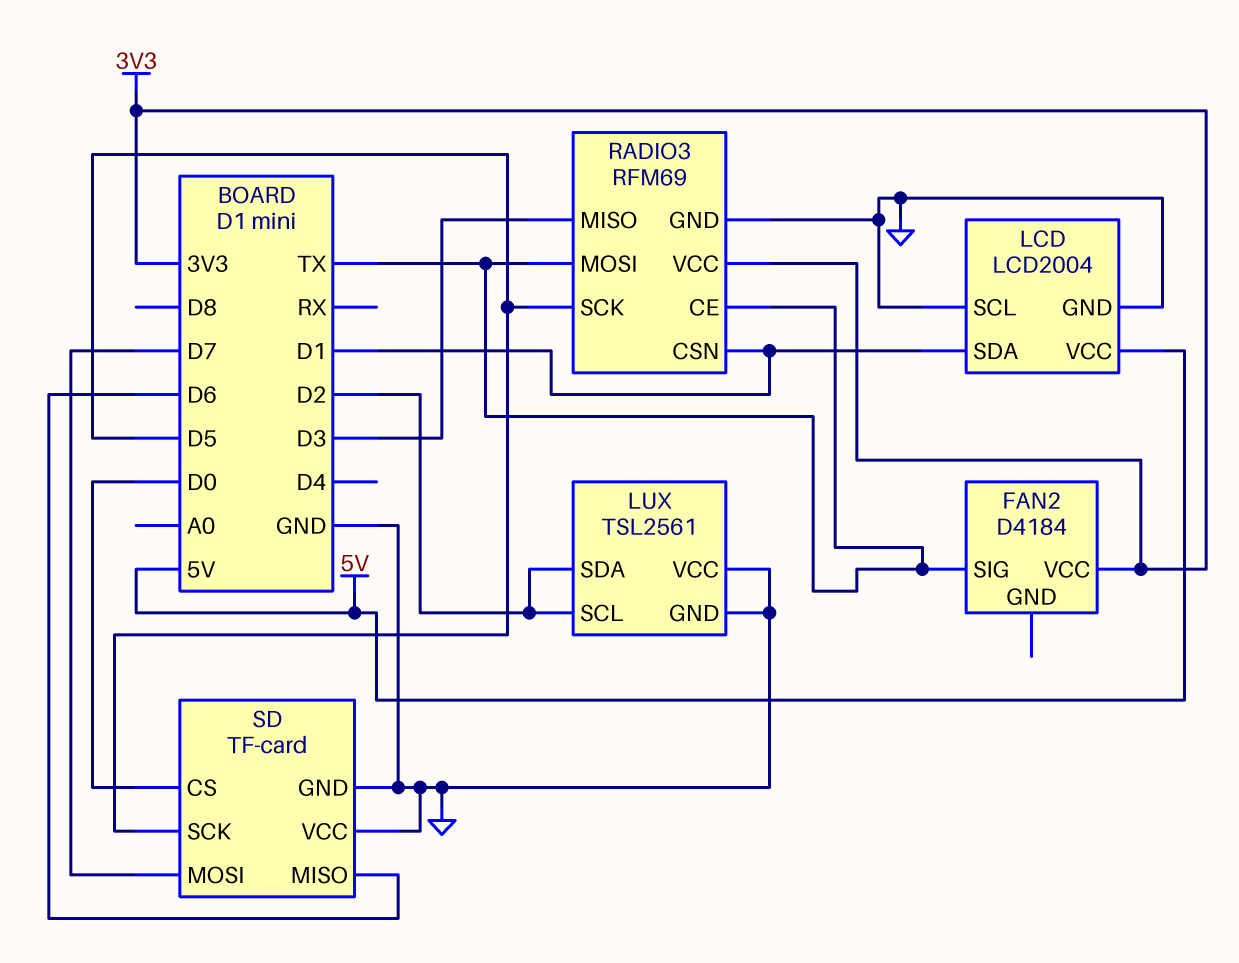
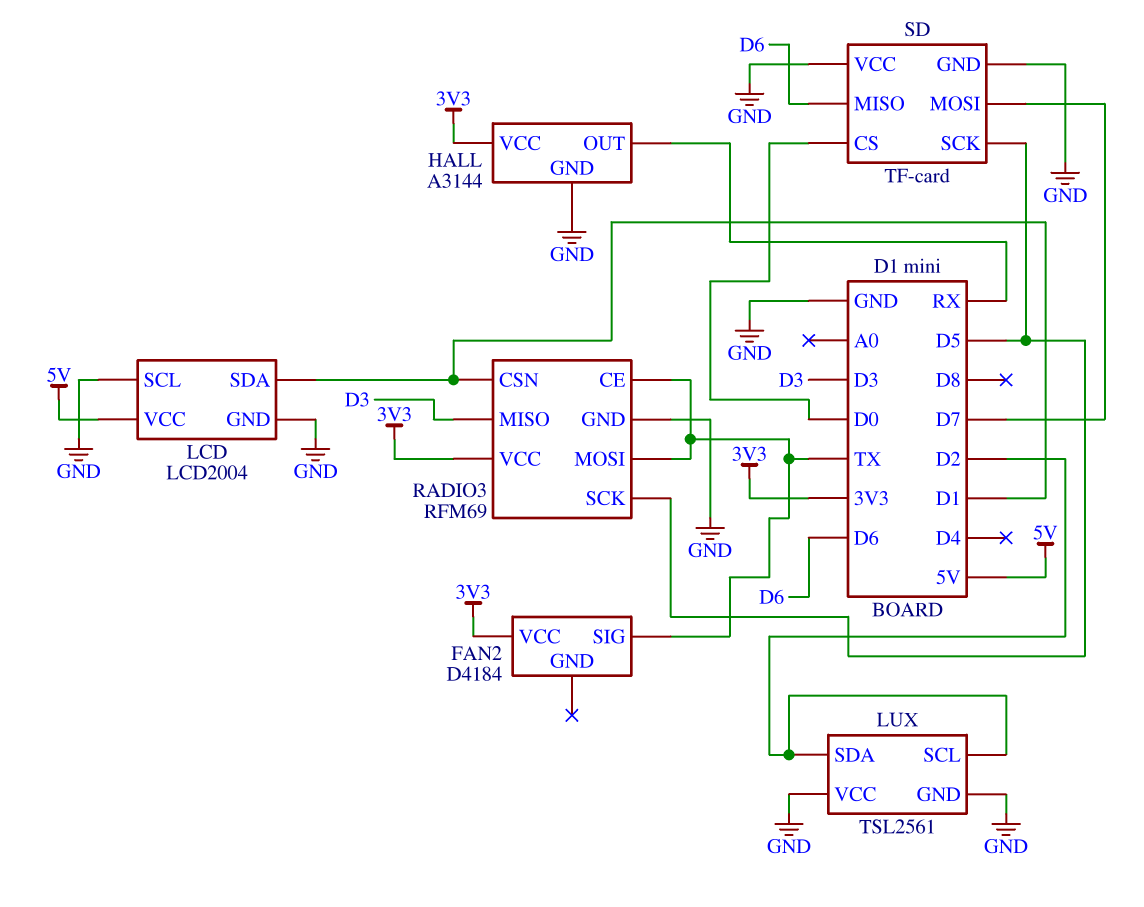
HALL: none -> A3144
HALL pin GND: none -> GND
HALL pin OUT: none -> RX
HALL pin VCC: none -> 3V3

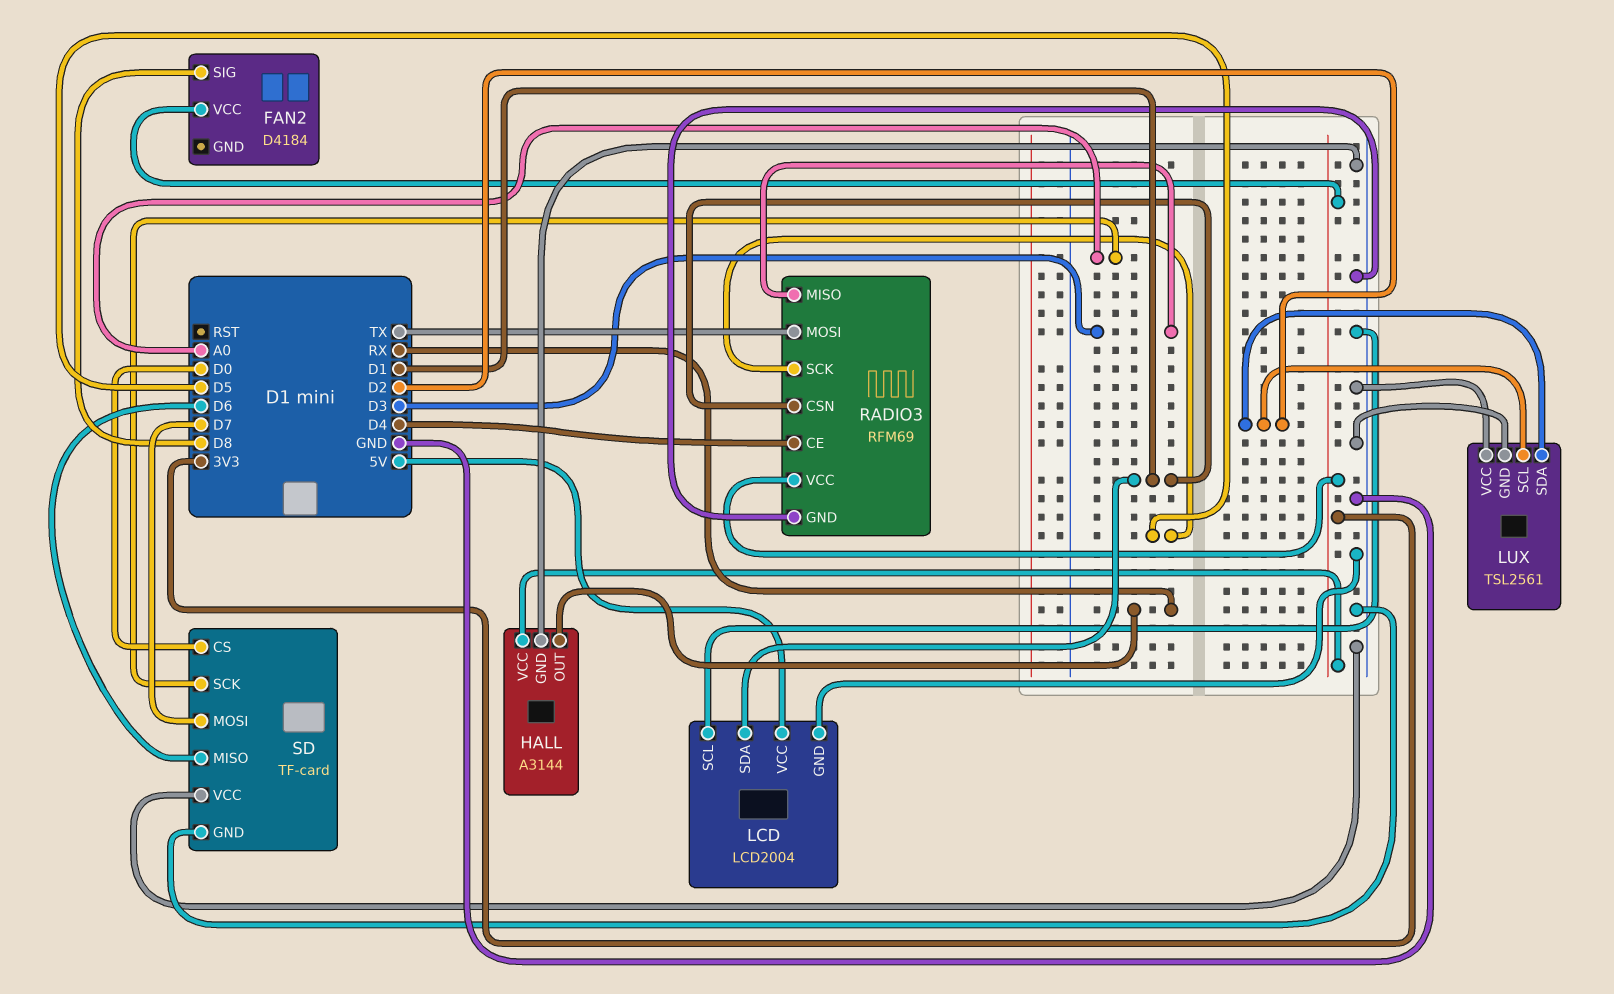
FAN2 pin SIG: TX -> D8
RADIO3 pin CE: TX -> D4
SD pin SCK: D5 -> A0

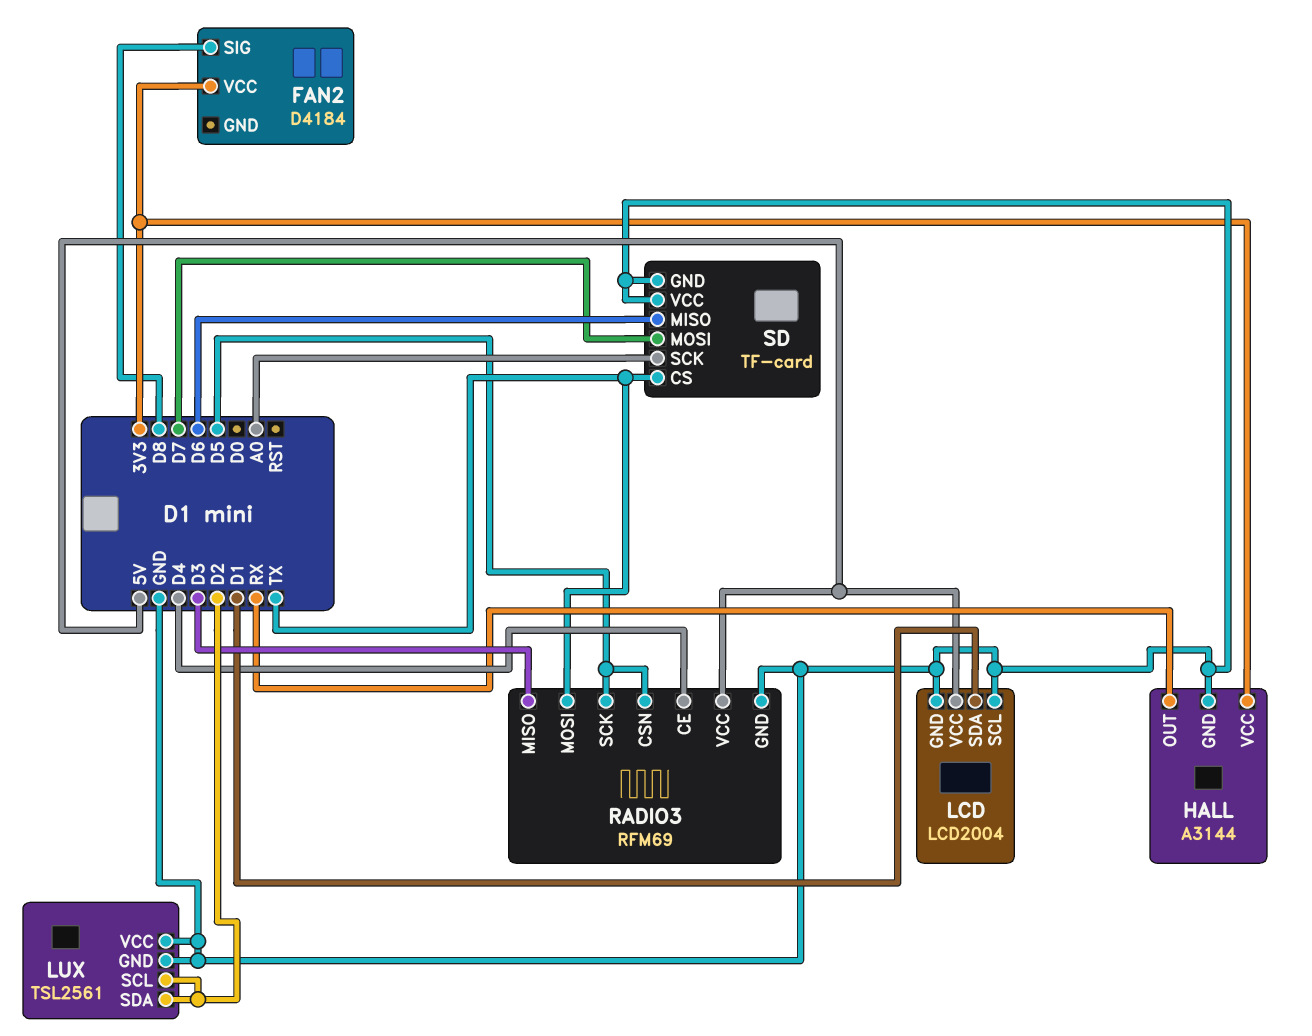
RADIO3 pin CSN: D1 -> D5
RADIO3 pin VCC: 3V3 -> 5V
SD pin CS: D0 -> TX

